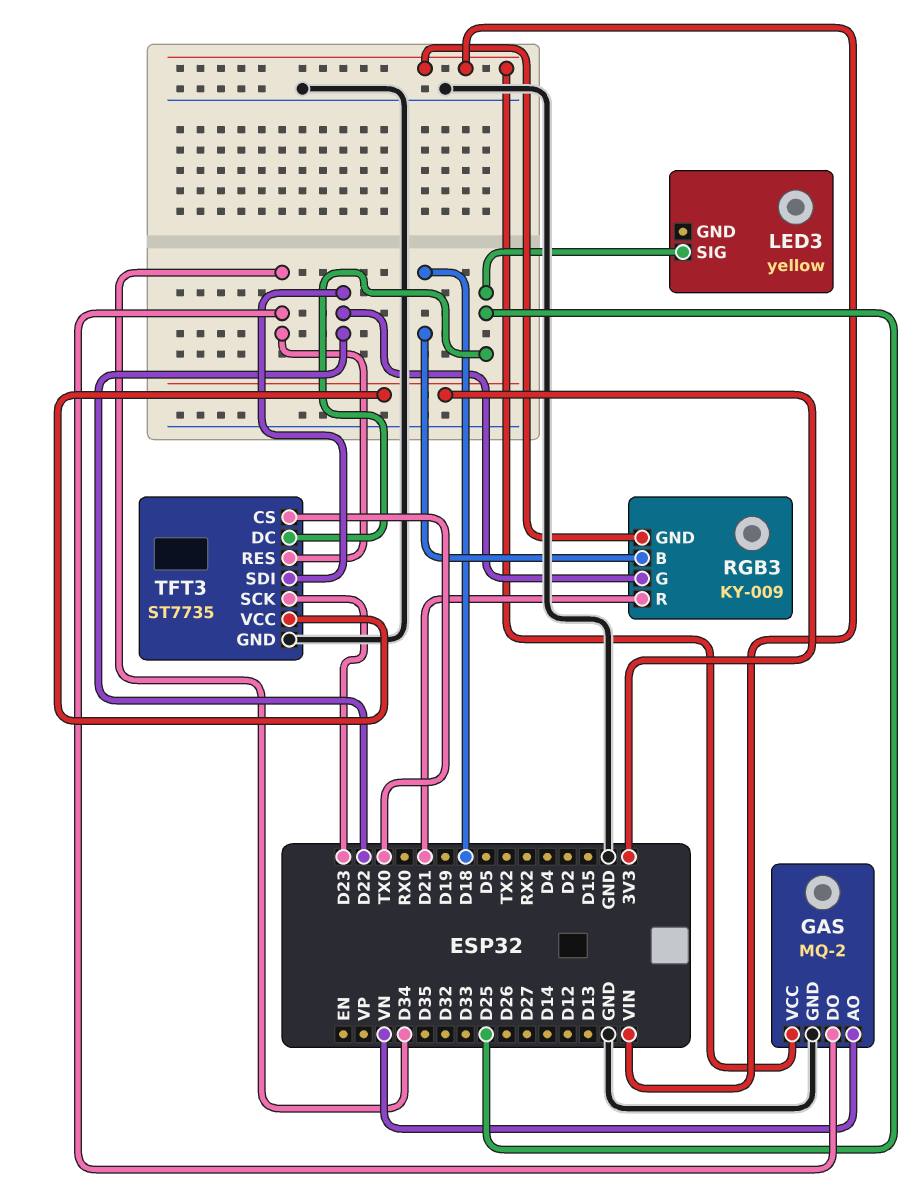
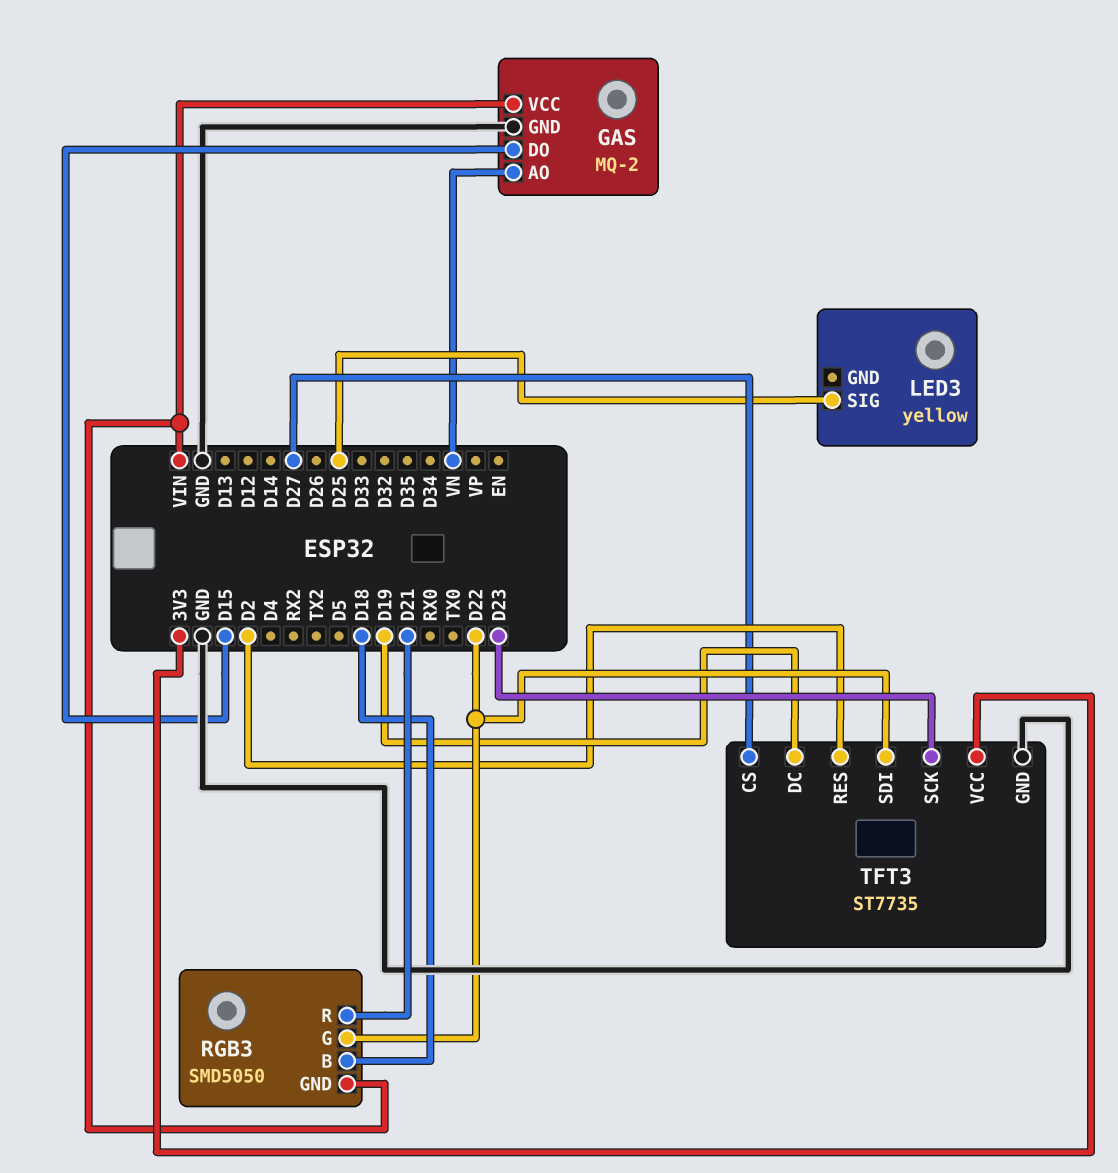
GAS pin DO: D34 -> D15
RGB3: KY-009 -> SMD5050
TFT3 pin CS: TX0 -> D27
TFT3 pin DC: D25 -> D19
TFT3 pin RES: D34 -> D2

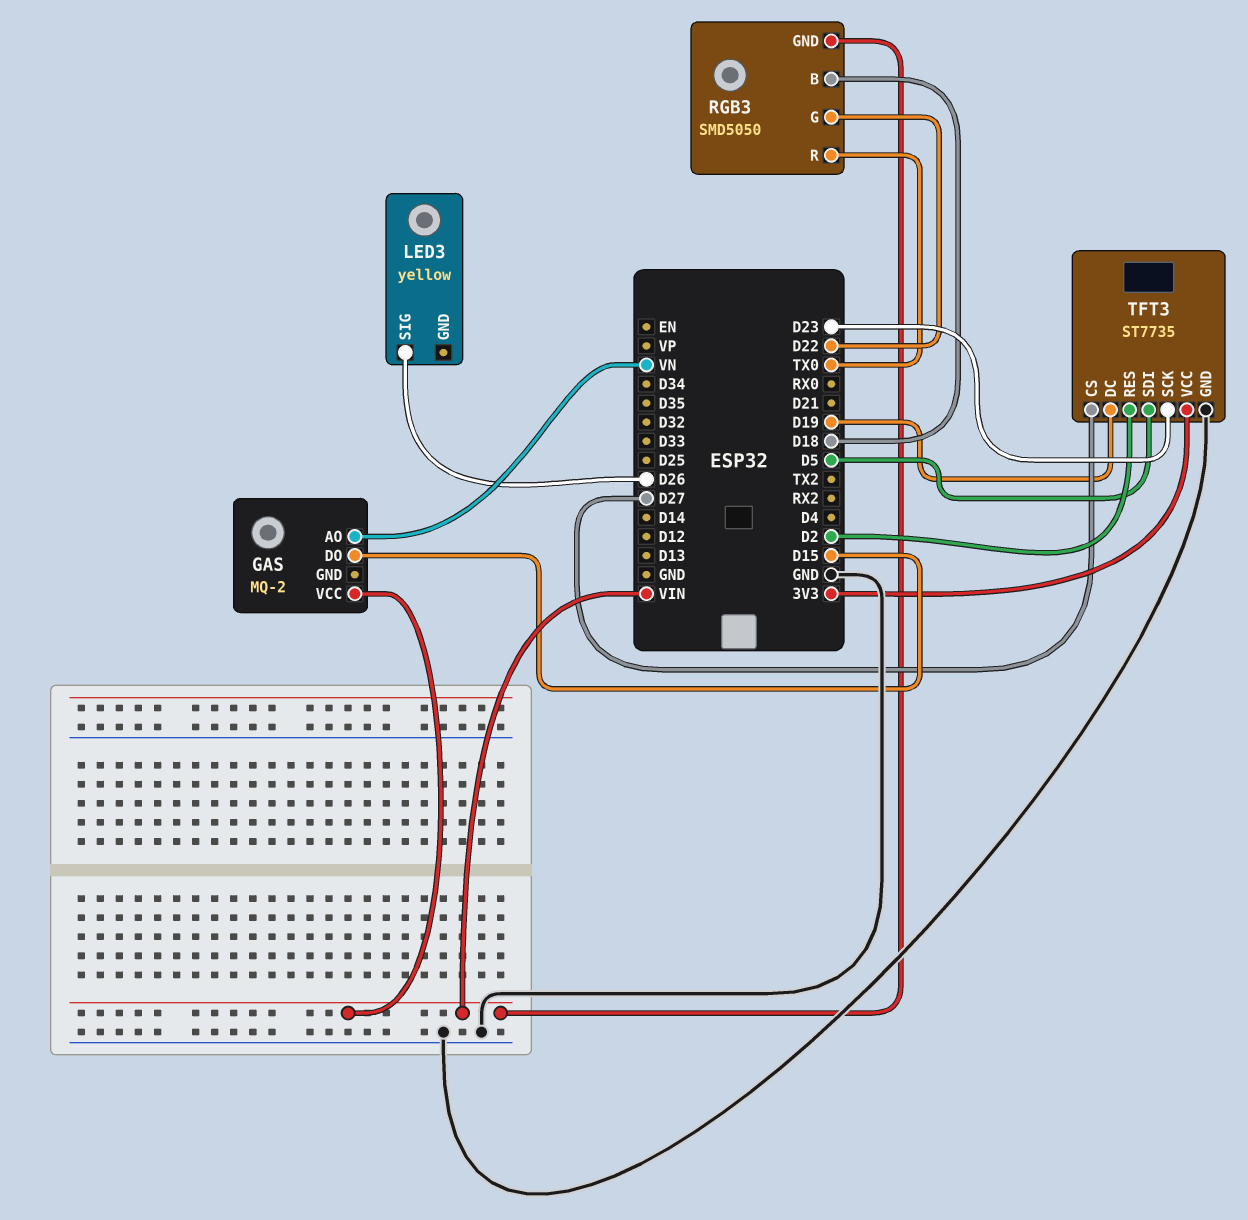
GAS pin GND: GND -> none
LED3 pin SIG: D25 -> D26
RGB3 pin R: D21 -> TX0
TFT3 pin SDI: D22 -> D5

